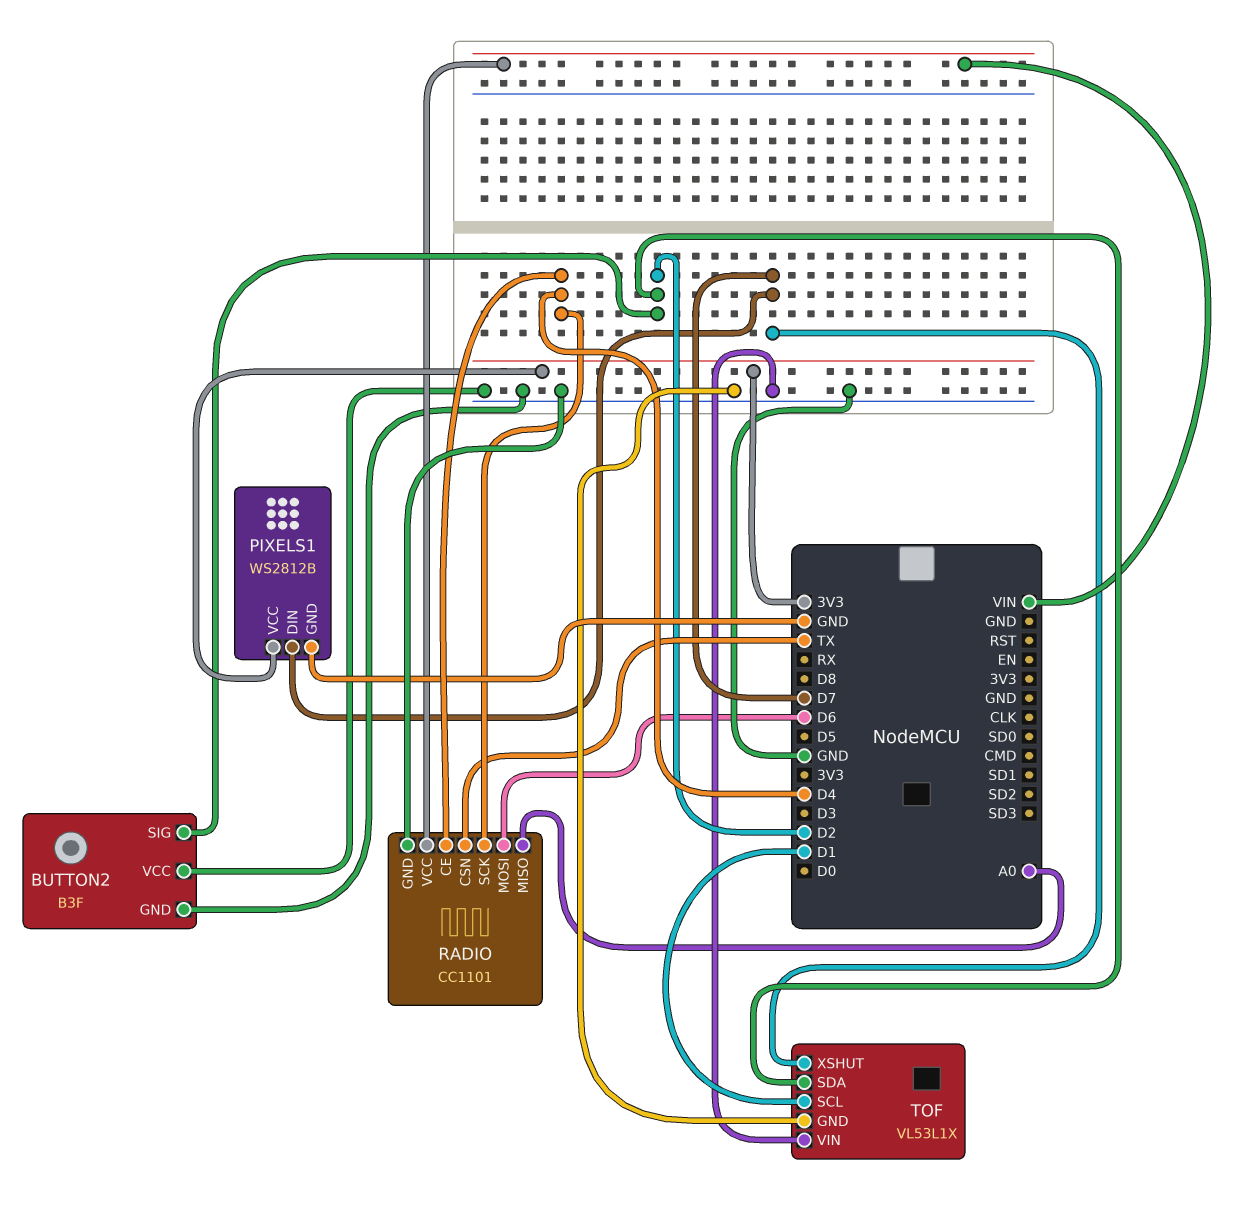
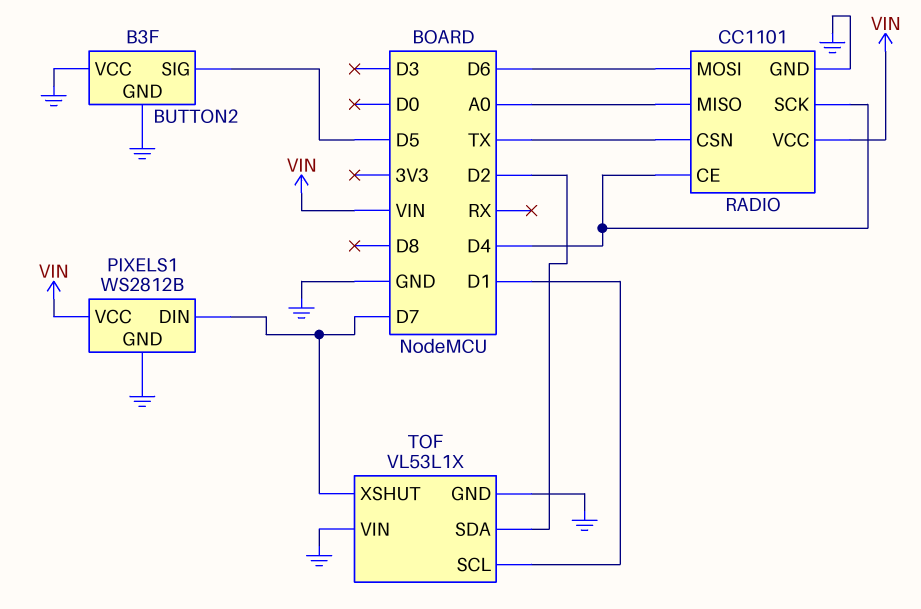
BUTTON2 pin SIG: D2 -> D5
PIXELS1 pin VCC: 3V3 -> VIN

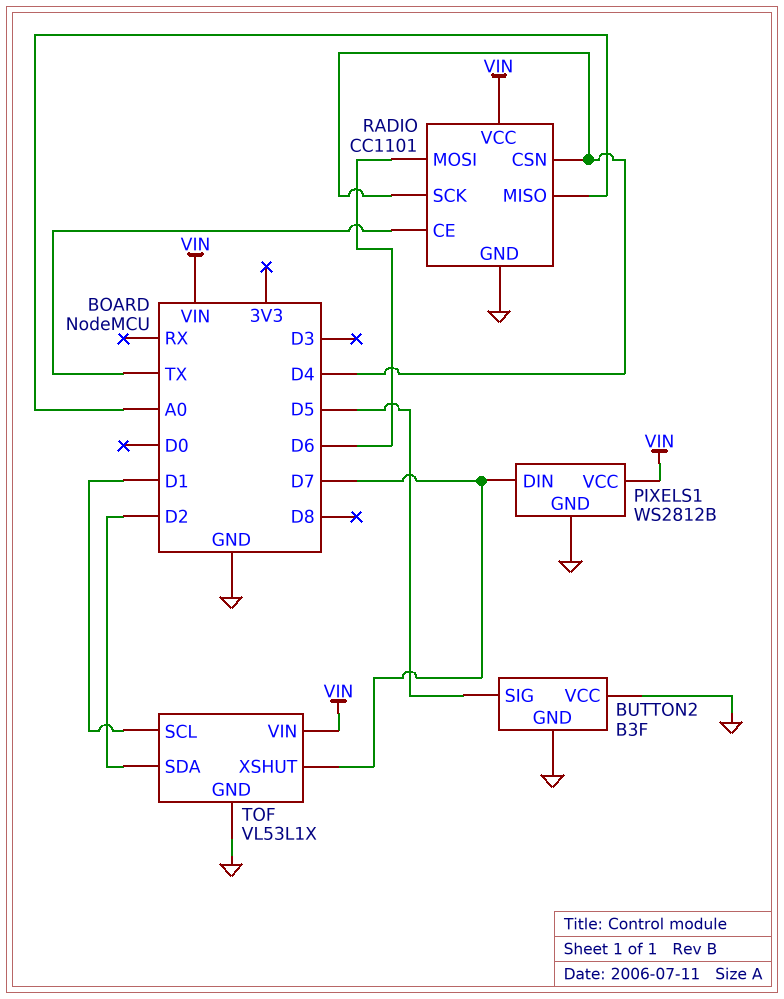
RADIO pin CE: D4 -> TX
RADIO pin CSN: TX -> D4
TOF pin VIN: GND -> VIN

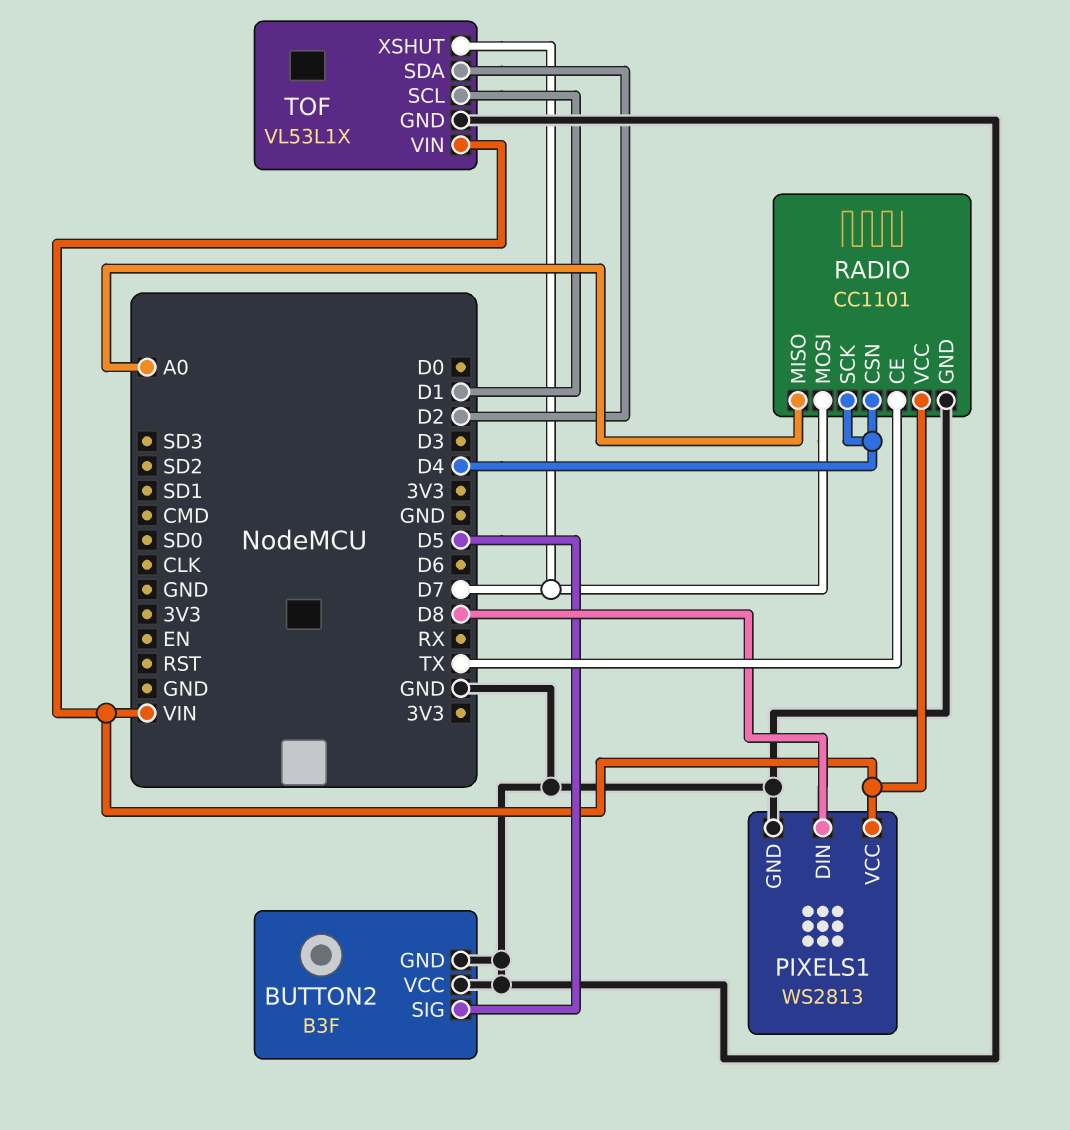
PIXELS1: WS2812B -> WS2813
PIXELS1 pin DIN: D7 -> D8
RADIO pin MOSI: D6 -> D7

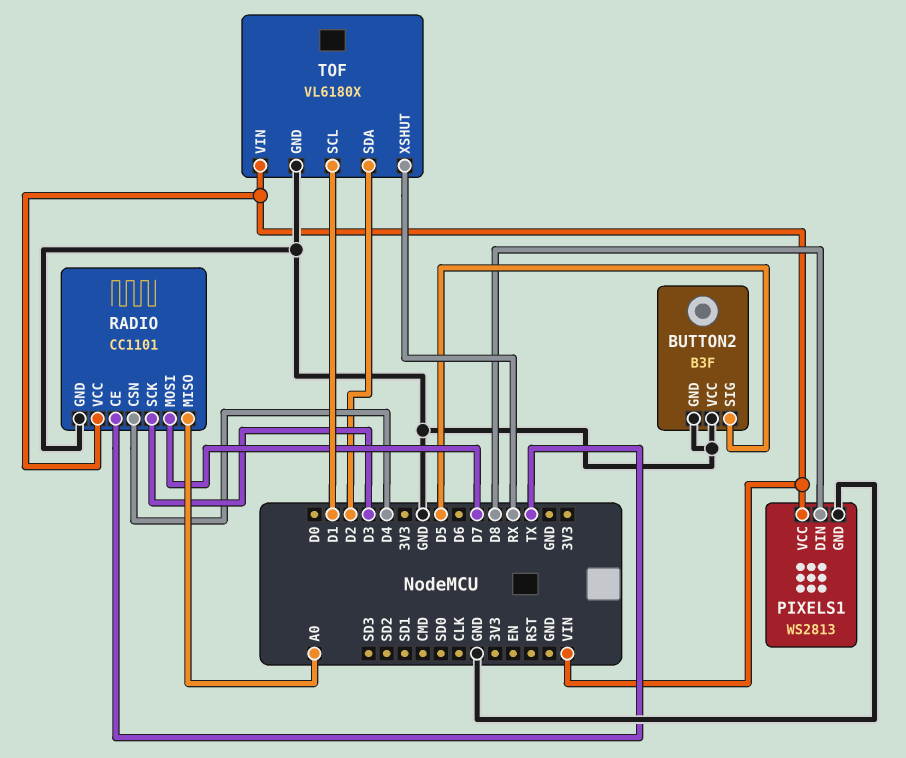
RADIO pin SCK: D4 -> D3
TOF: VL53L1X -> VL6180X
TOF pin XSHUT: D7 -> RX

